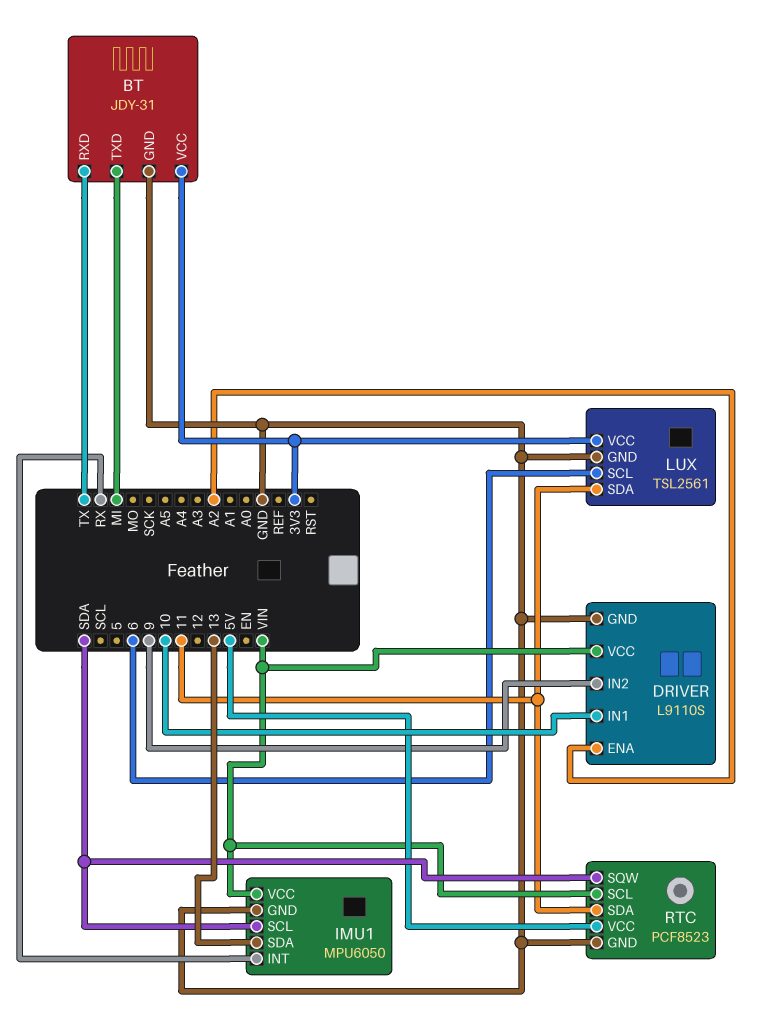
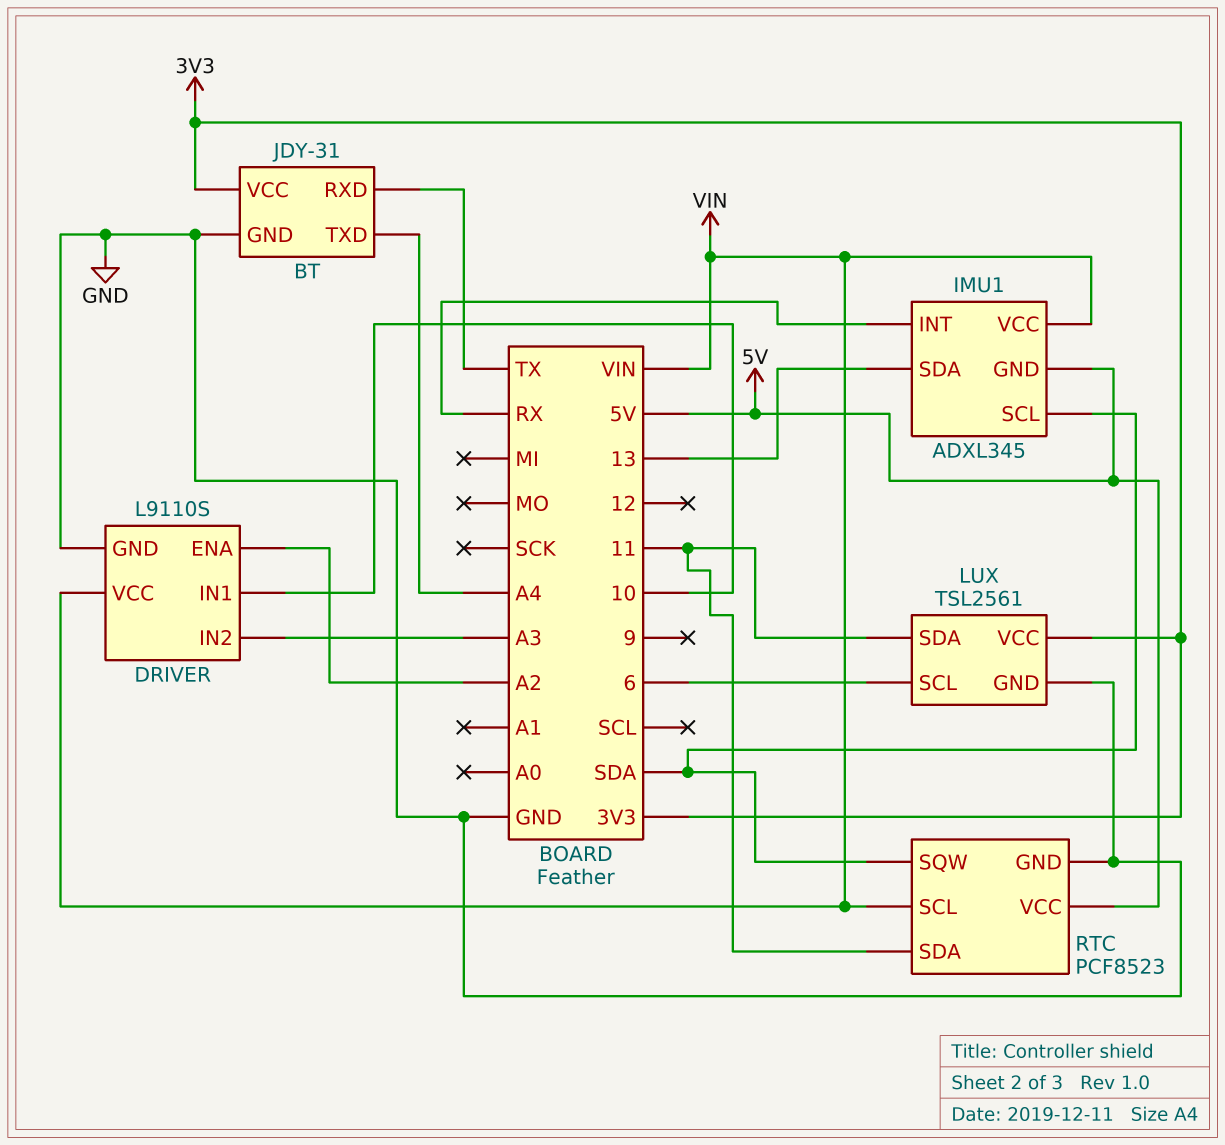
BT pin TXD: MI -> A4
DRIVER pin IN2: 9 -> A3
IMU1: MPU6050 -> ADXL345
IMU1 pin GND: GND -> 5V

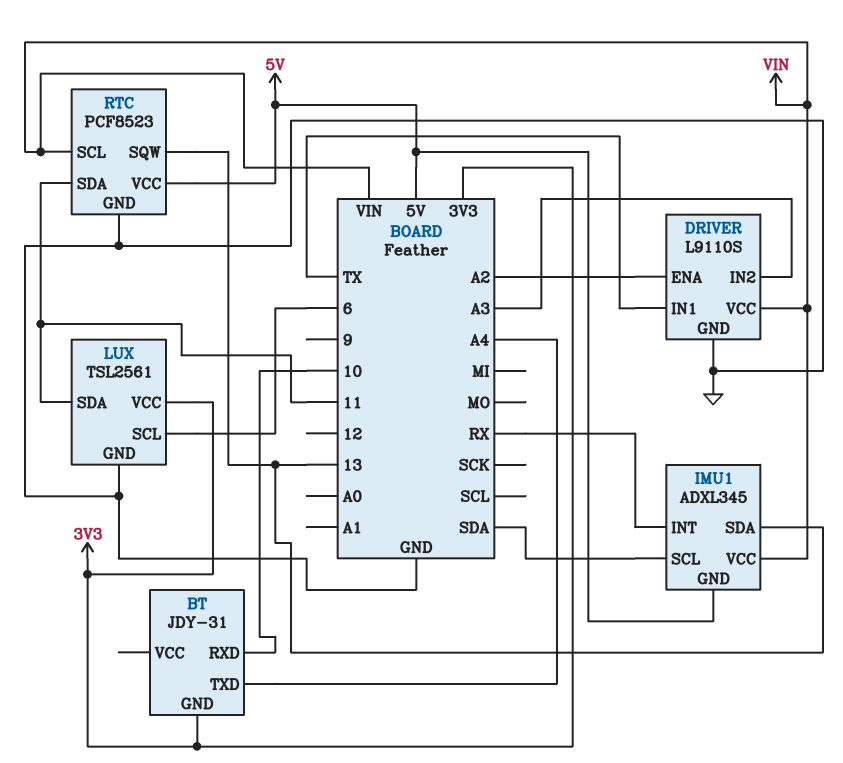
BT pin GND: GND -> 3V3
BT pin RXD: TX -> 10
BT pin VCC: 3V3 -> none
DRIVER pin IN1: 10 -> TX
RTC pin SQW: SDA -> 13

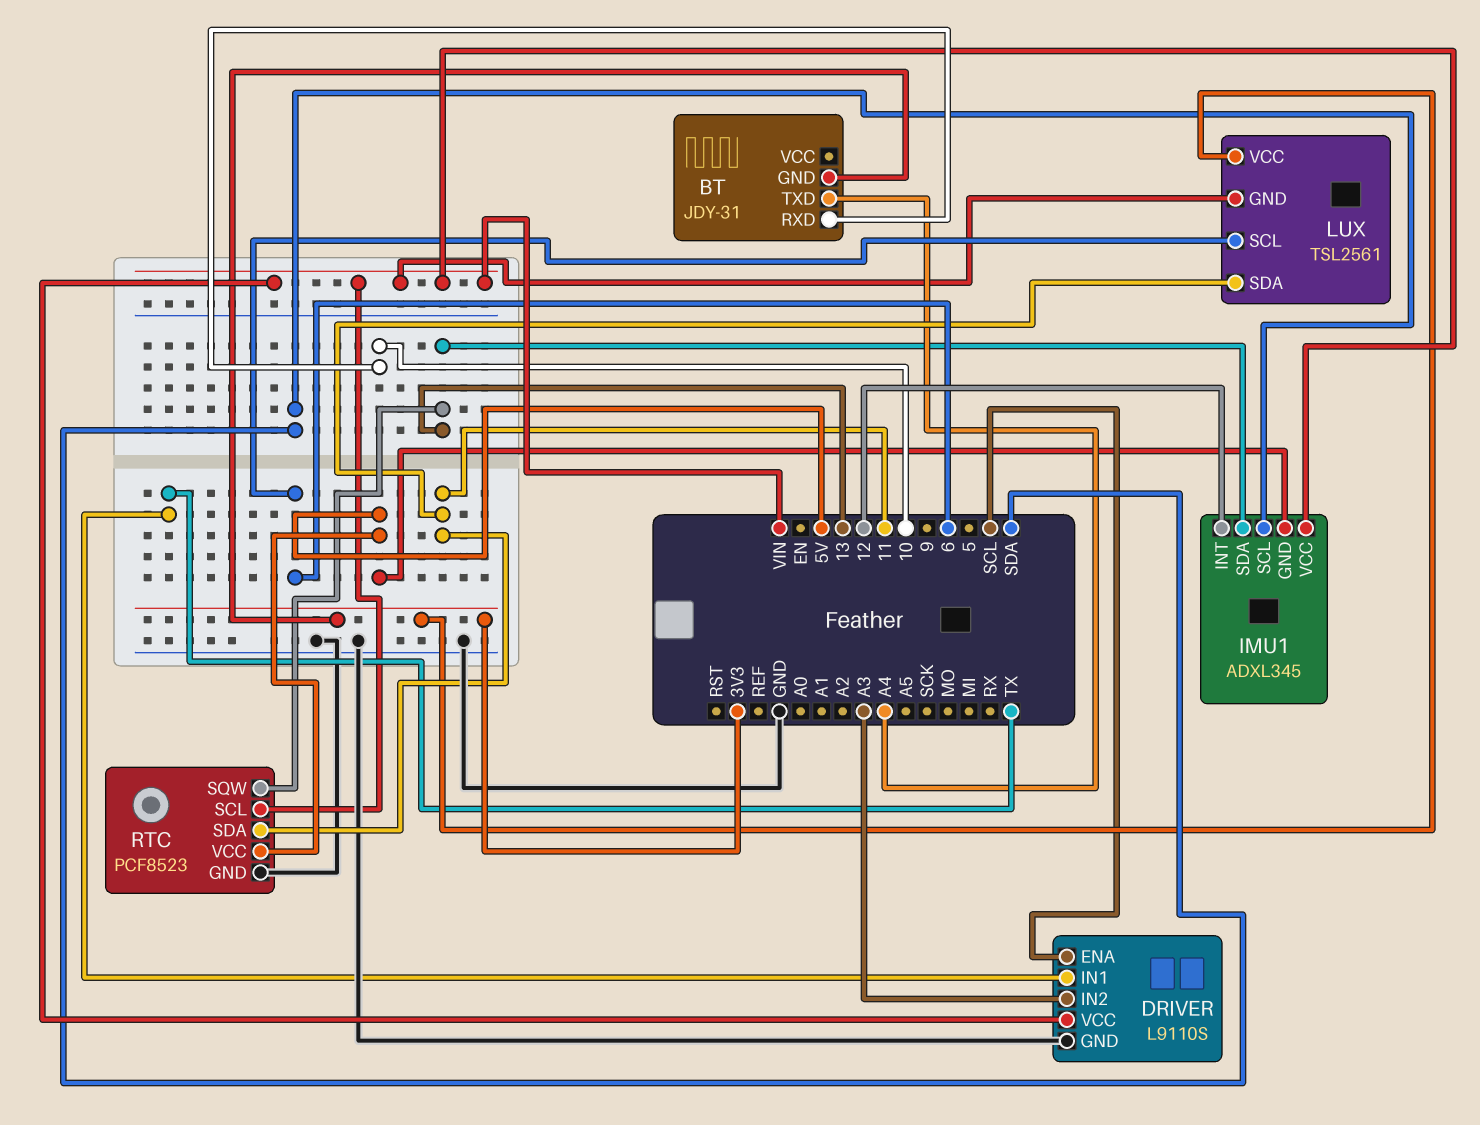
DRIVER pin ENA: A2 -> SCL
IMU1 pin INT: RX -> 12
LUX pin GND: GND -> VIN

